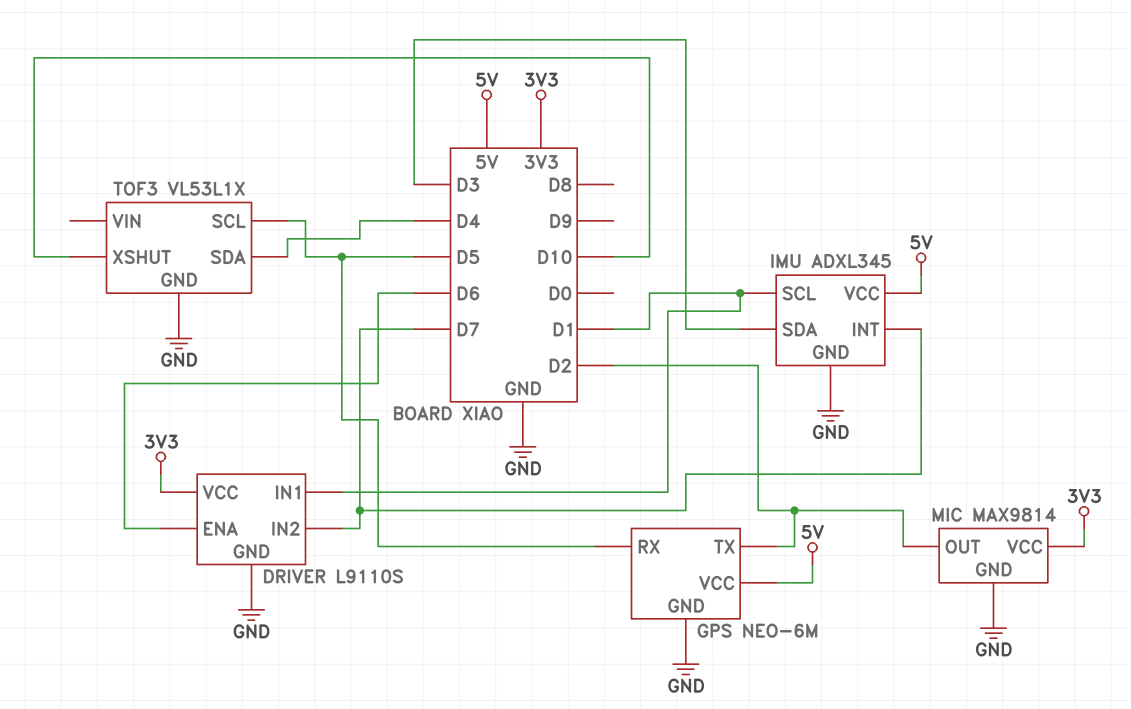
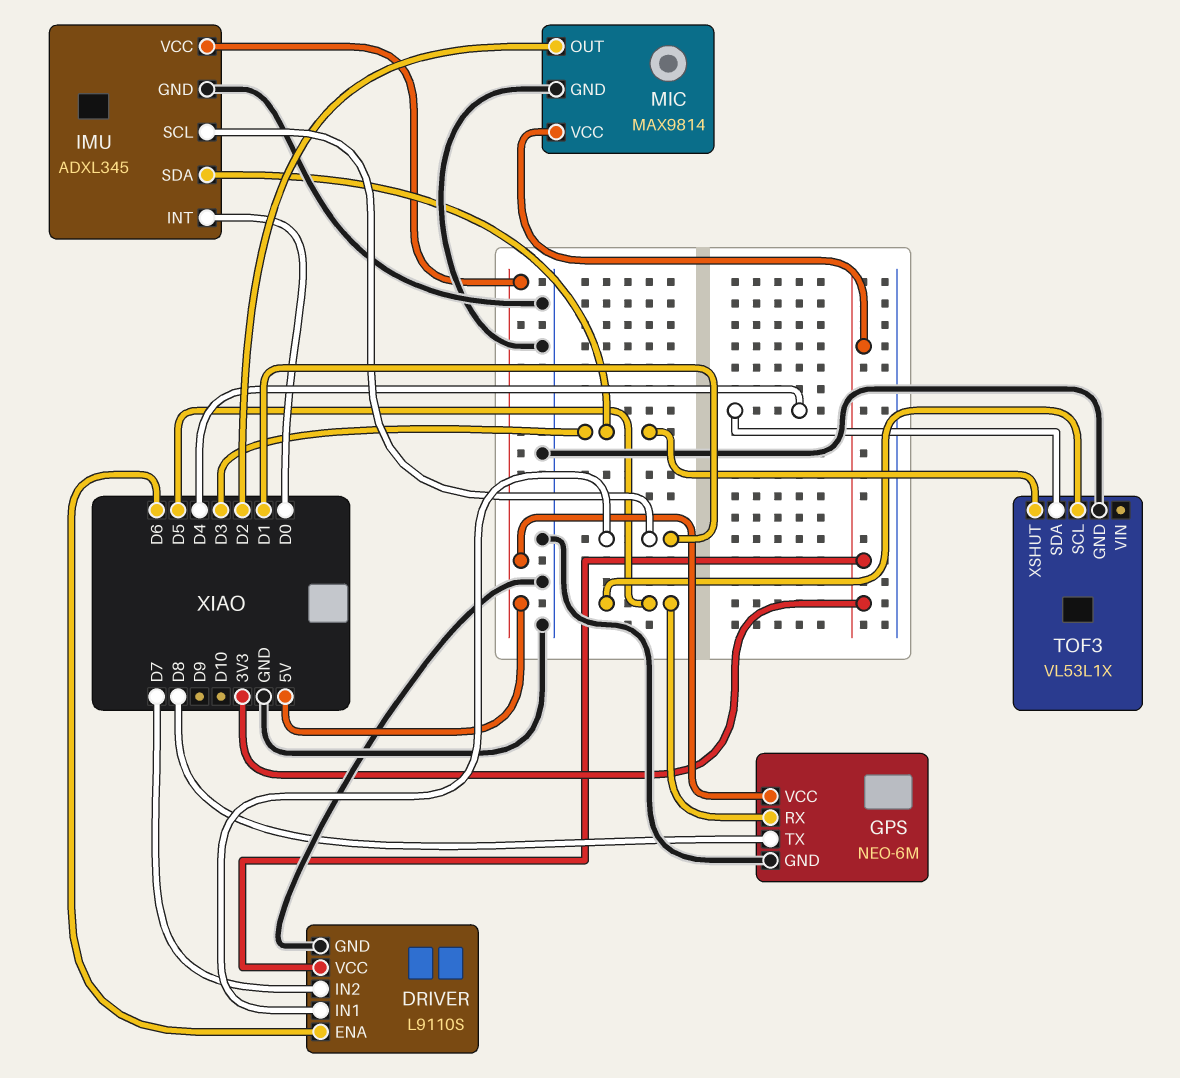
GPS pin TX: D2 -> D8
IMU pin INT: D7 -> D0
TOF3 pin XSHUT: D10 -> D3

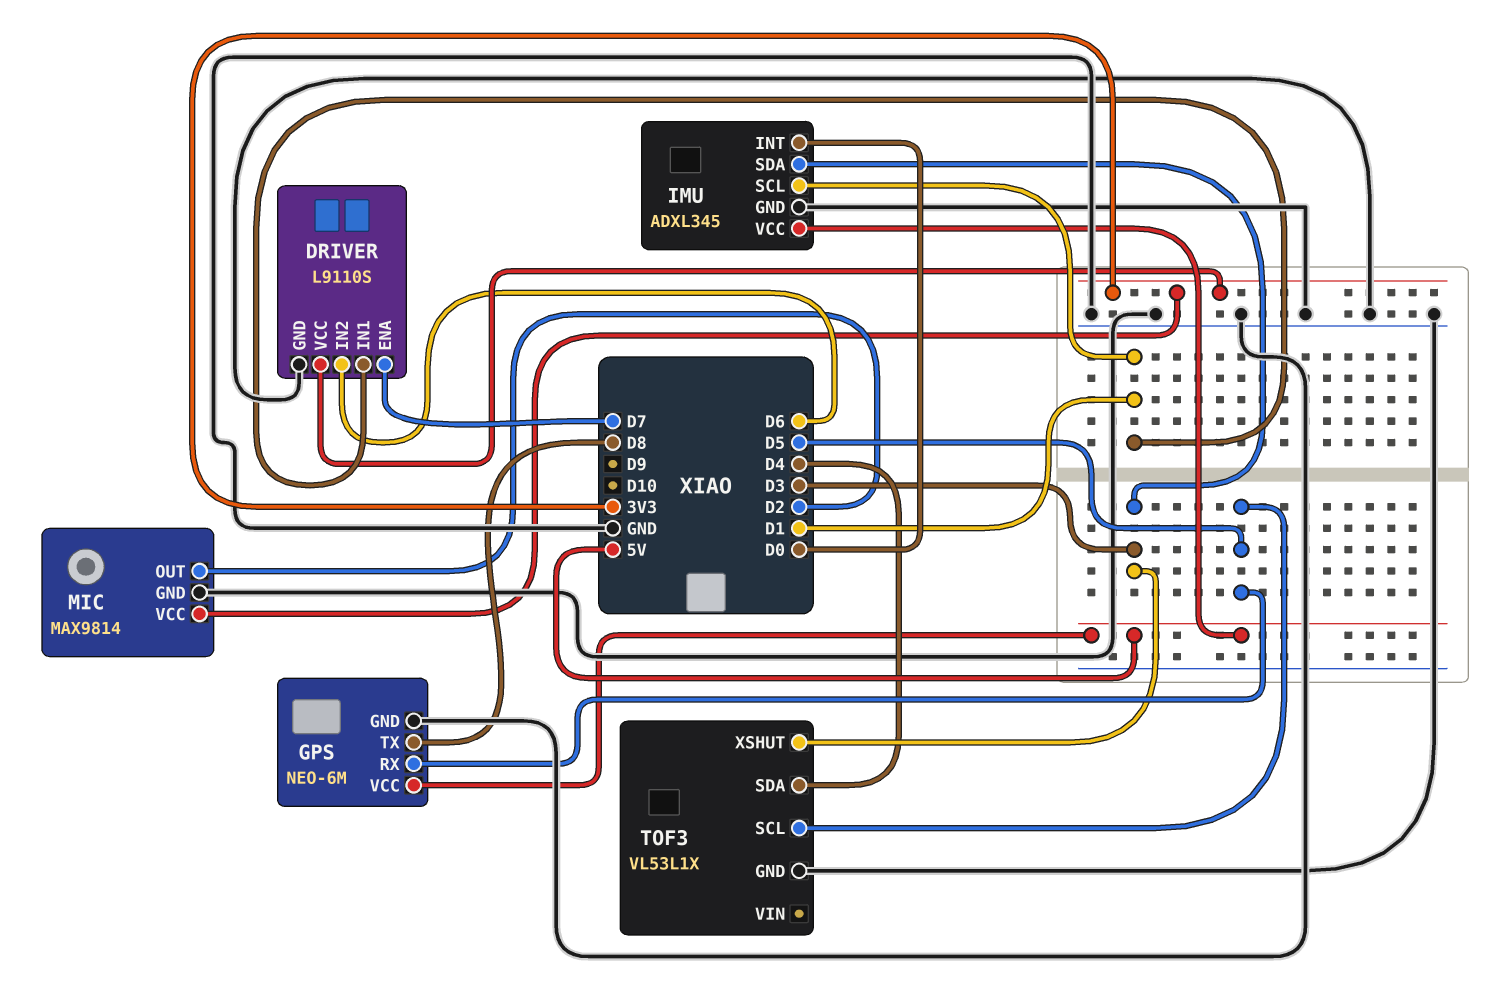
DRIVER pin ENA: D6 -> D7
DRIVER pin IN2: D7 -> D6

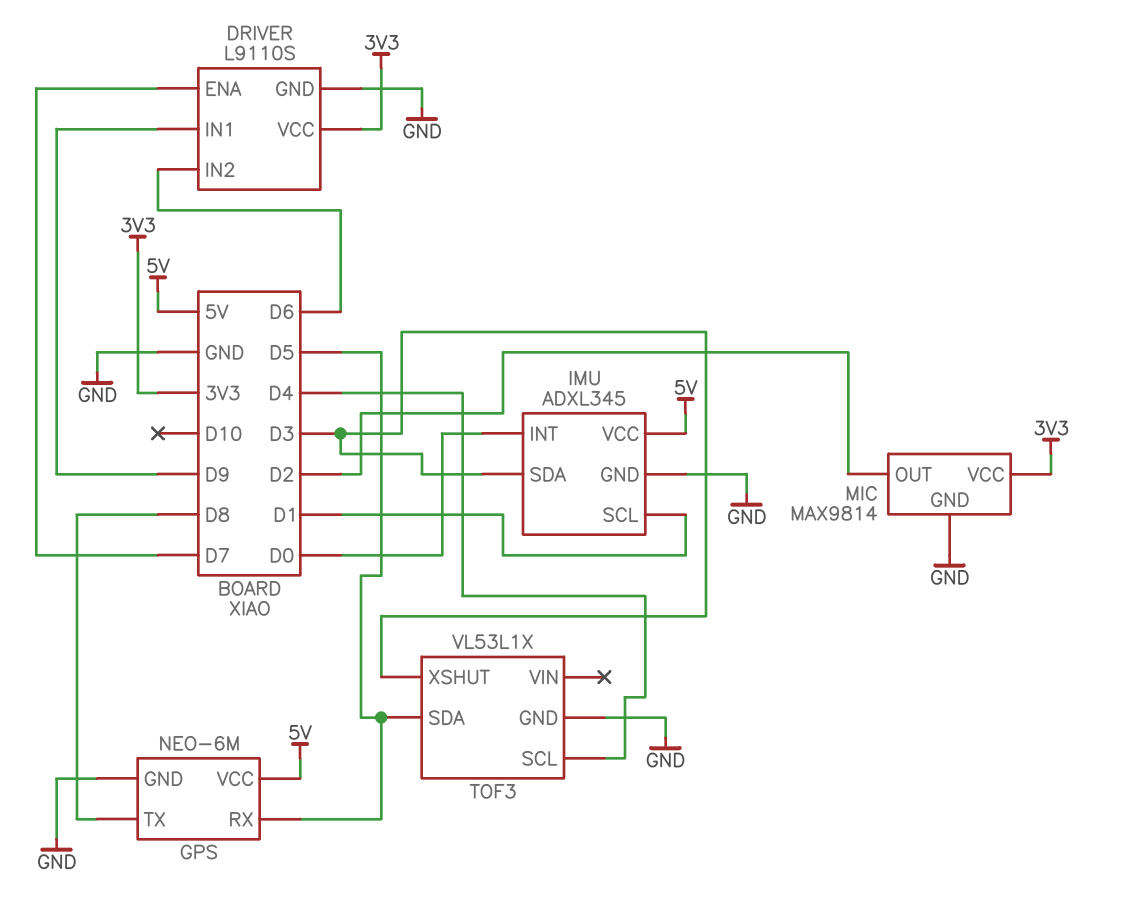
DRIVER pin IN1: D1 -> D9
TOF3 pin SCL: D5 -> D4
TOF3 pin SDA: D4 -> D5

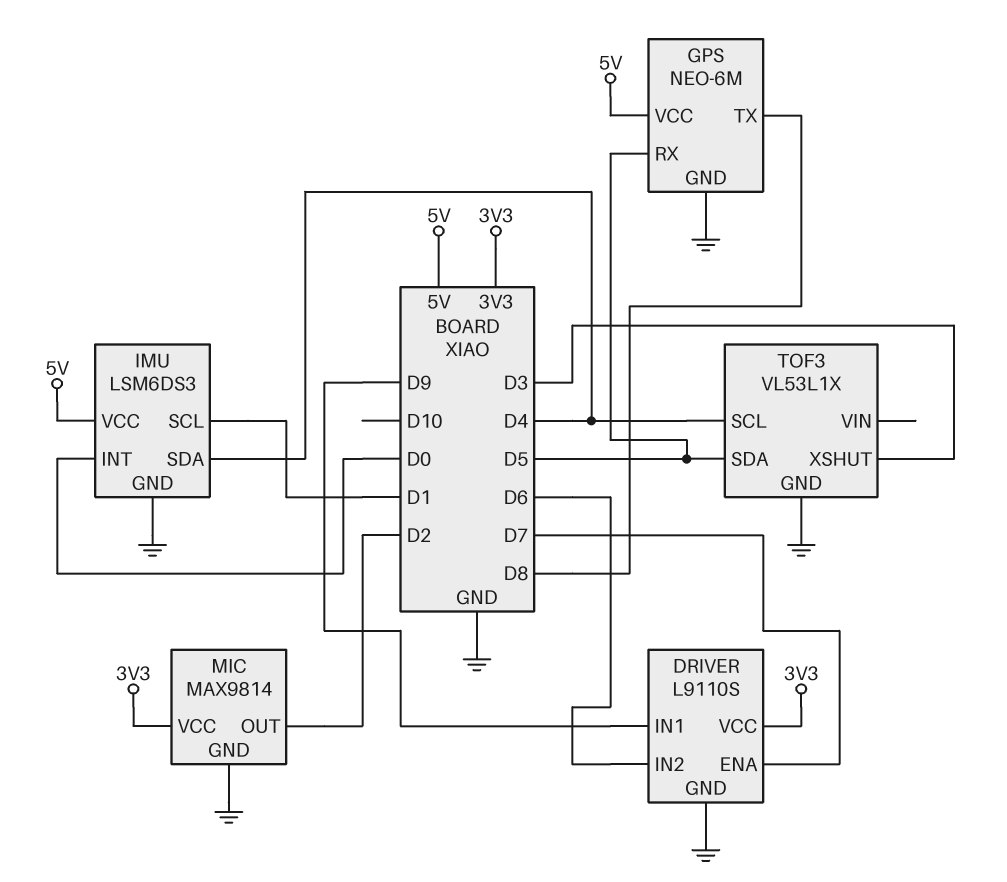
IMU: ADXL345 -> LSM6DS3
IMU pin SDA: D3 -> D4

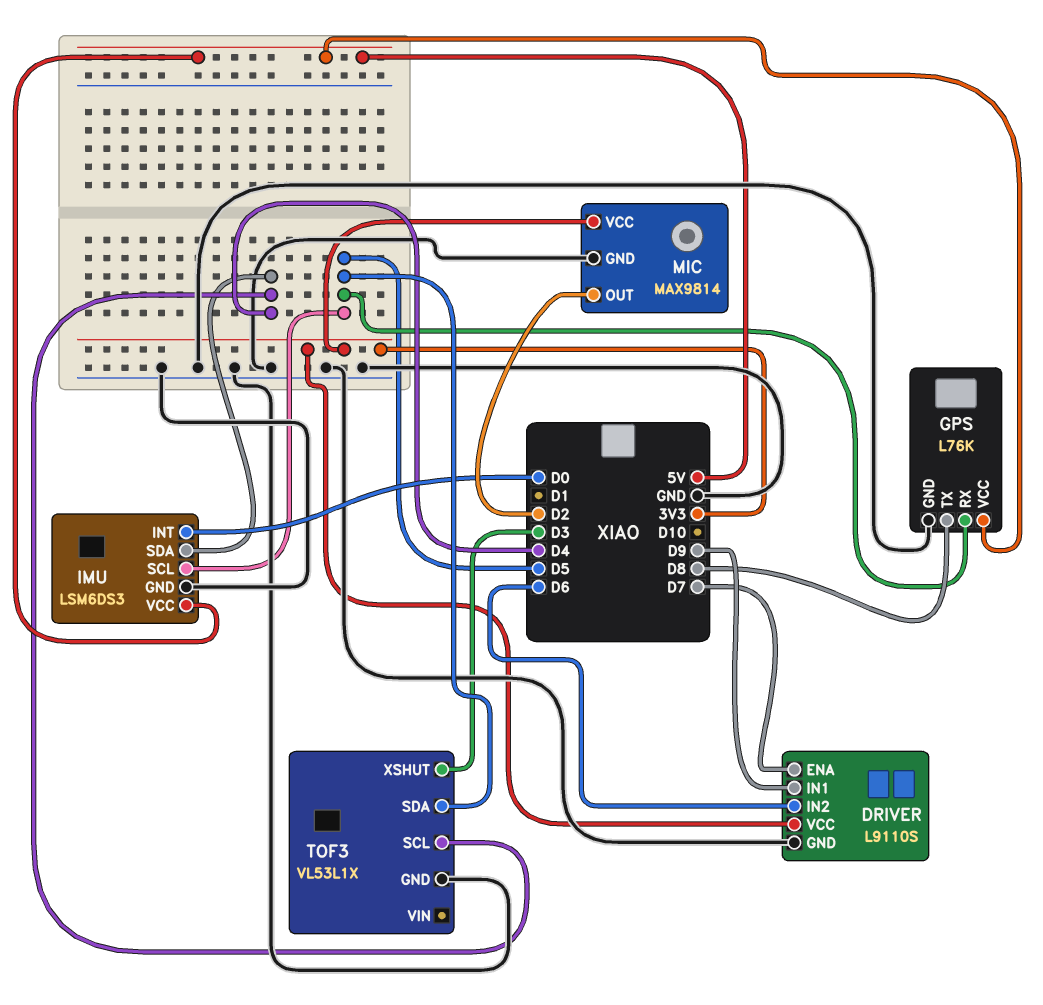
GPS: NEO-6M -> L76K
IMU pin SCL: D1 -> D5

